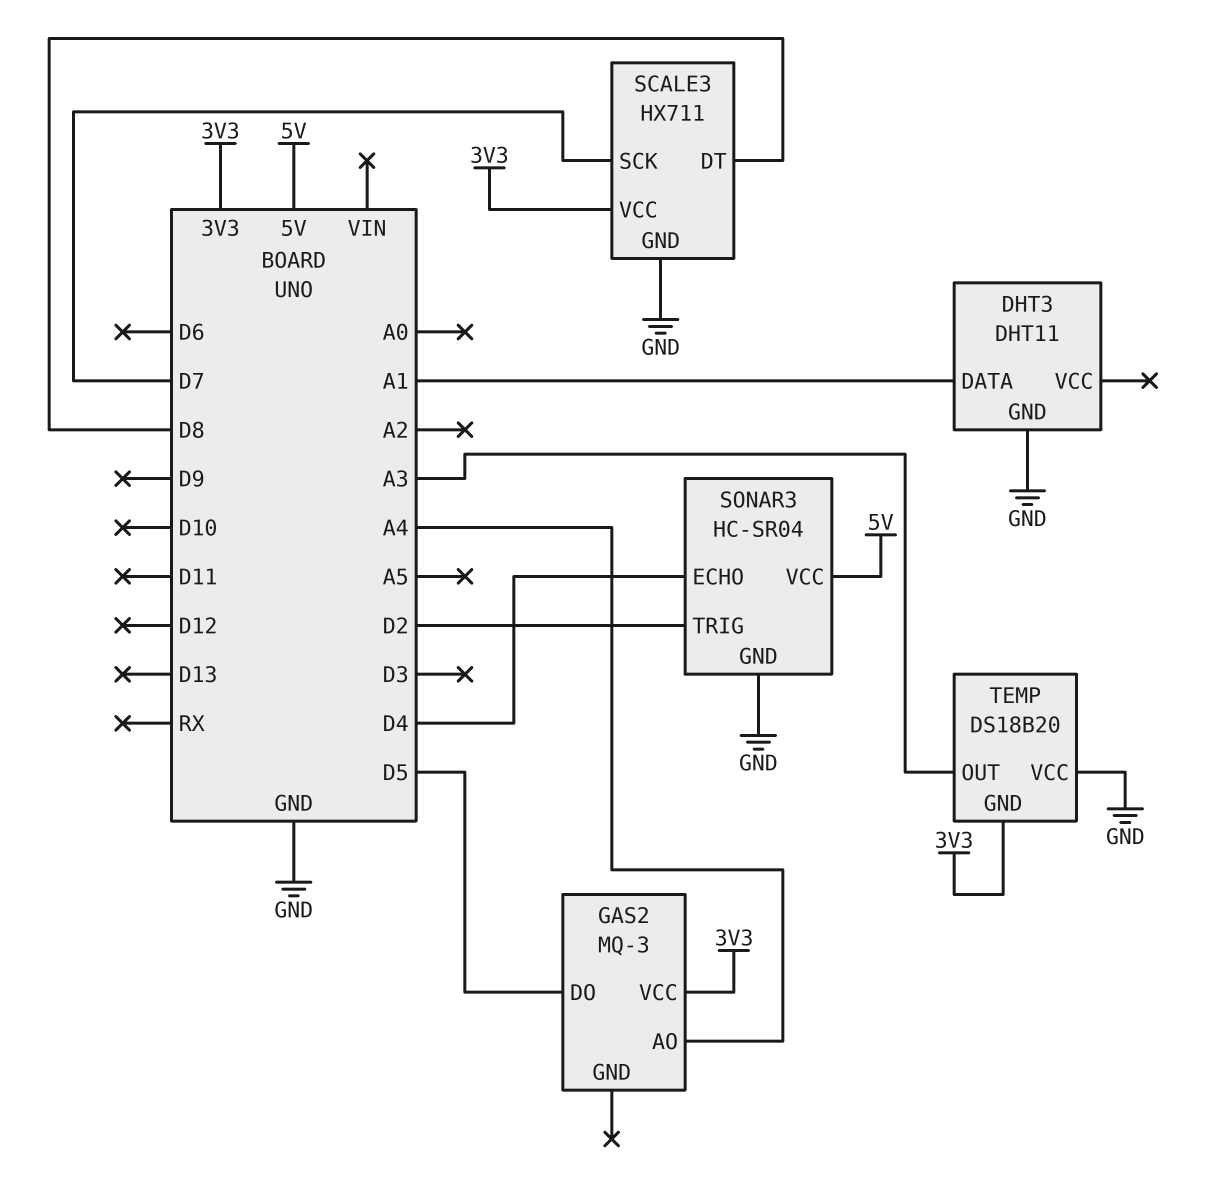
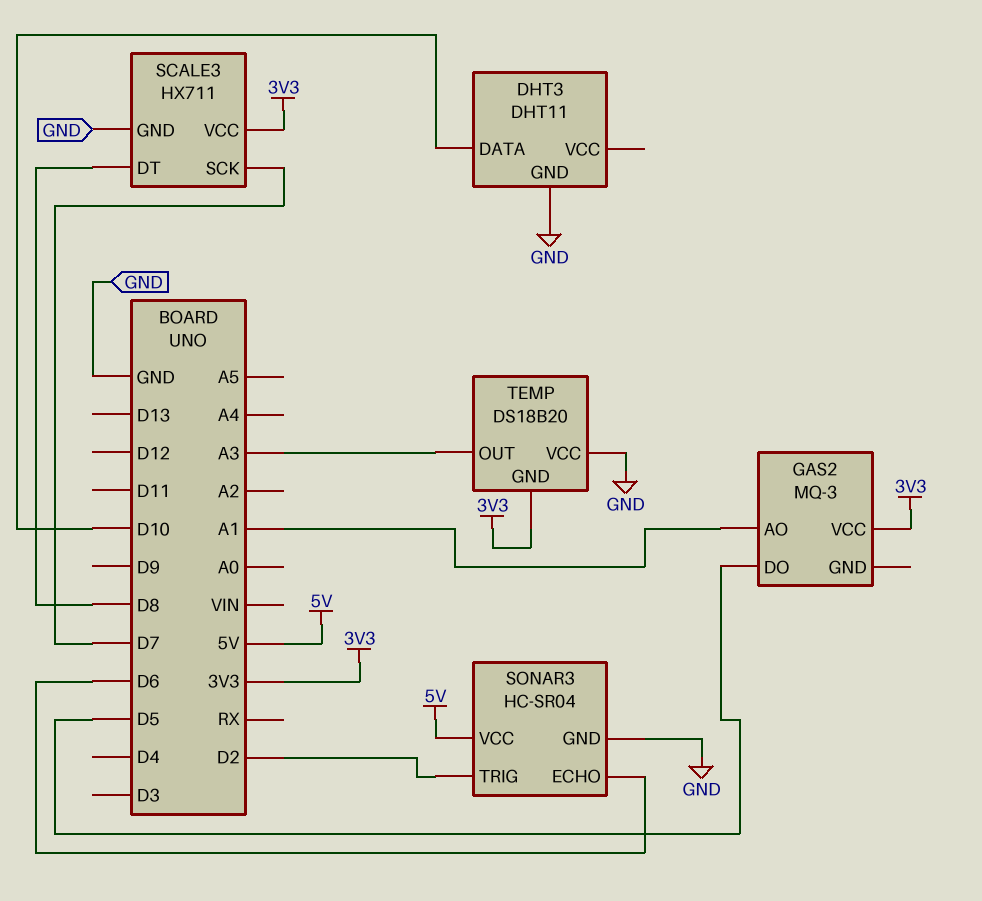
DHT3 pin DATA: A1 -> D10
GAS2 pin AO: A4 -> A1
SONAR3 pin ECHO: D4 -> D6

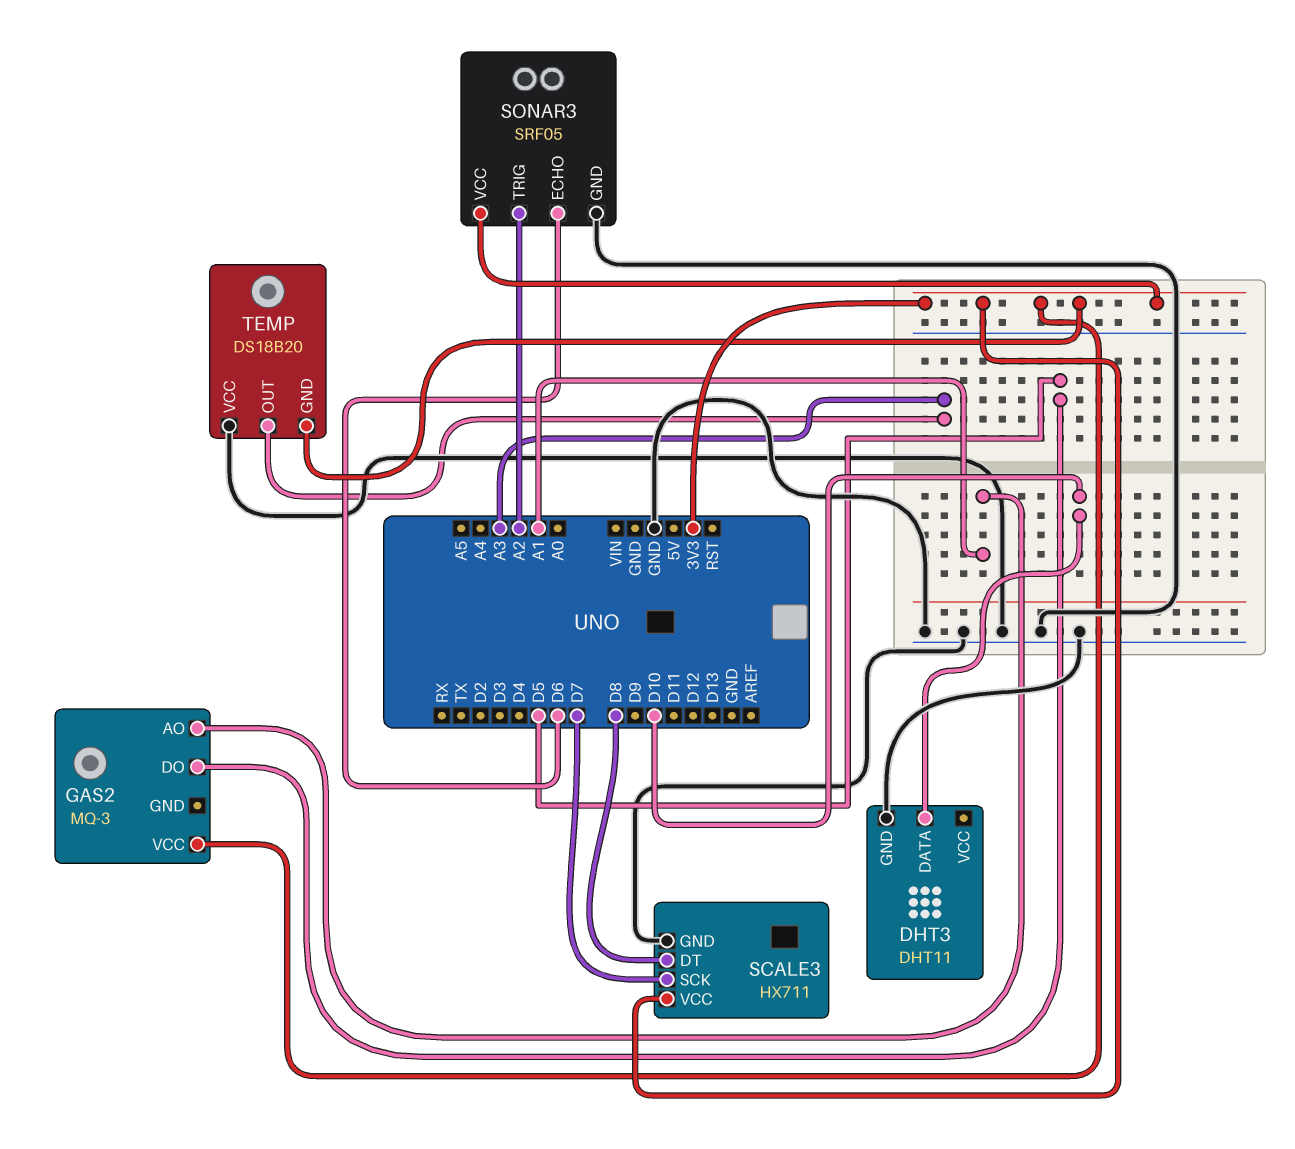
SONAR3: HC-SR04 -> SRF05
SONAR3 pin TRIG: D2 -> A2
SONAR3 pin VCC: 5V -> 3V3

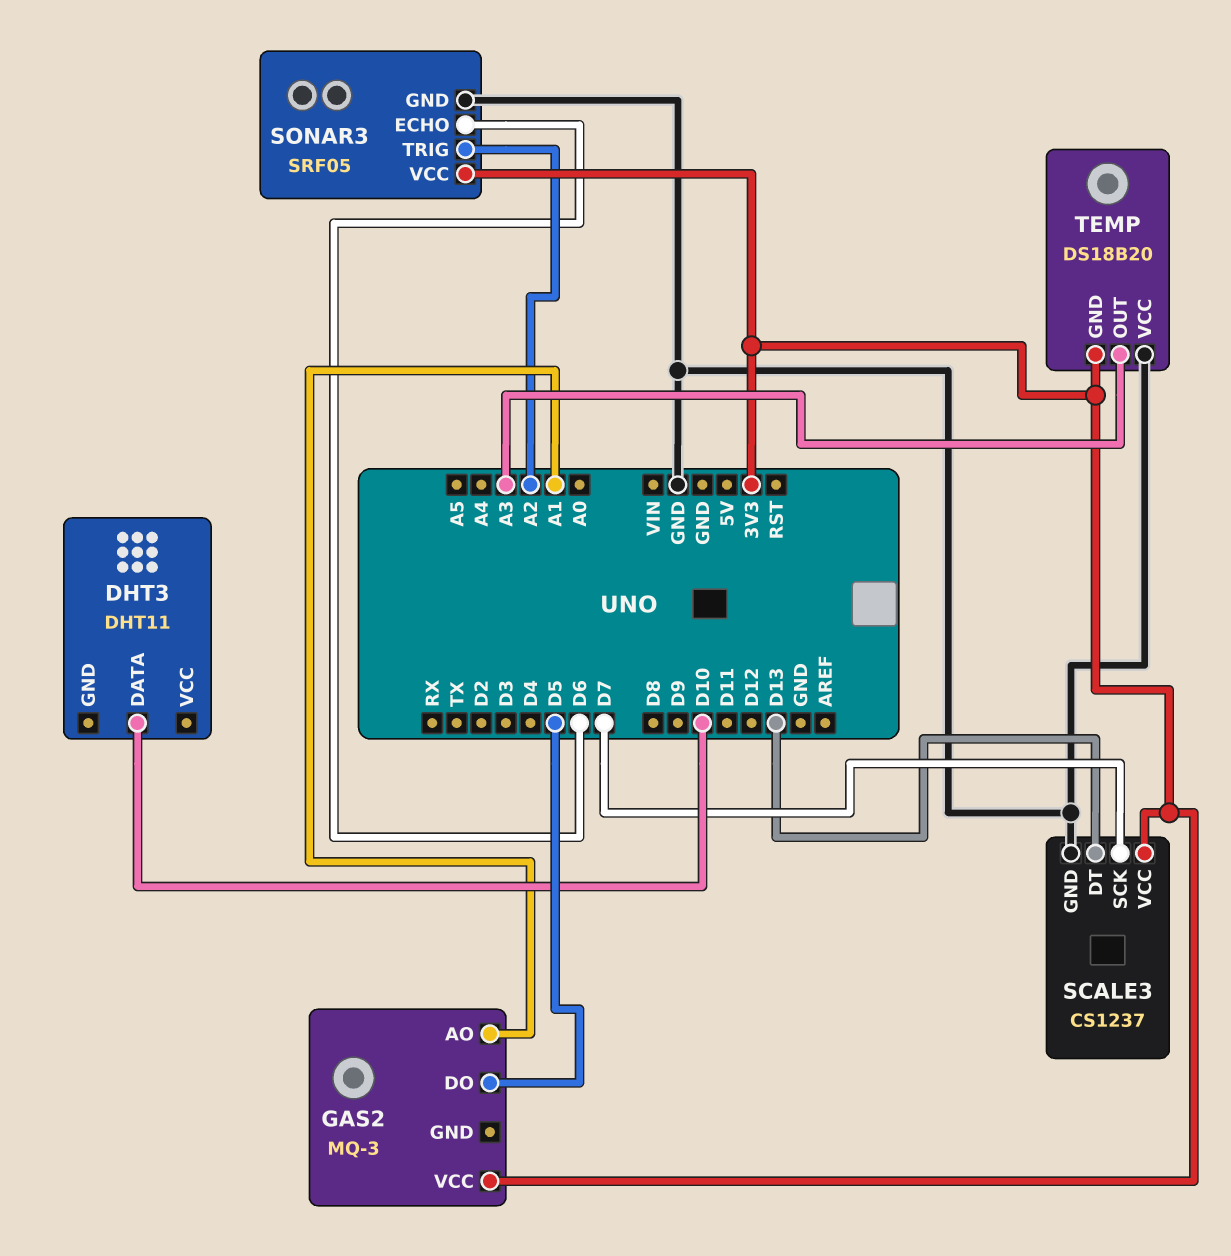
DHT3 pin GND: GND -> none
SCALE3: HX711 -> CS1237
SCALE3 pin DT: D8 -> D13

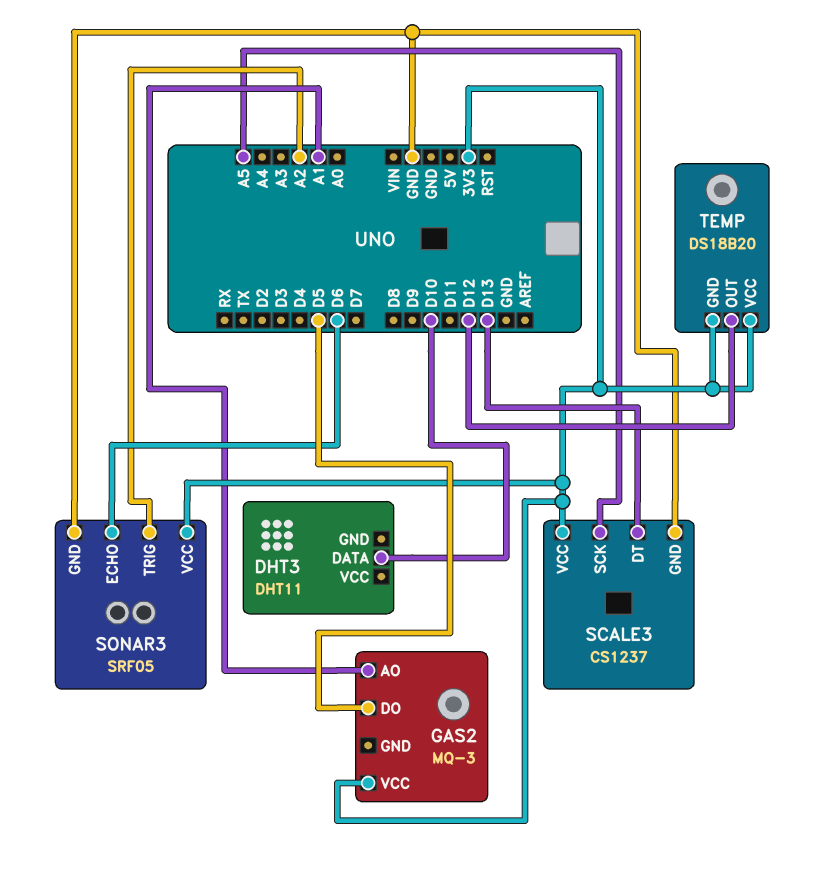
SCALE3 pin SCK: D7 -> A5
TEMP pin OUT: A3 -> D12
TEMP pin VCC: GND -> 3V3

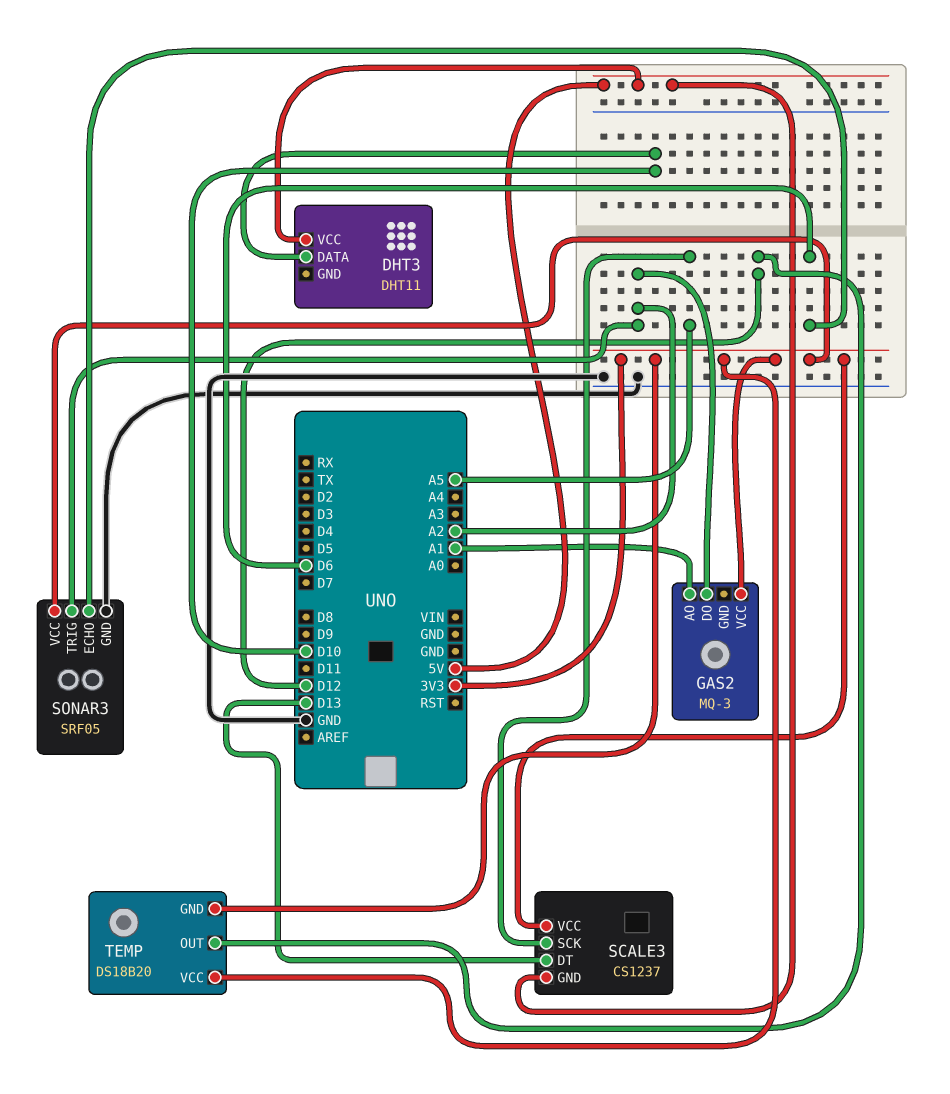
DHT3 pin VCC: none -> 5V
GAS2 pin DO: D5 -> A2
SCALE3 pin GND: GND -> 5V

